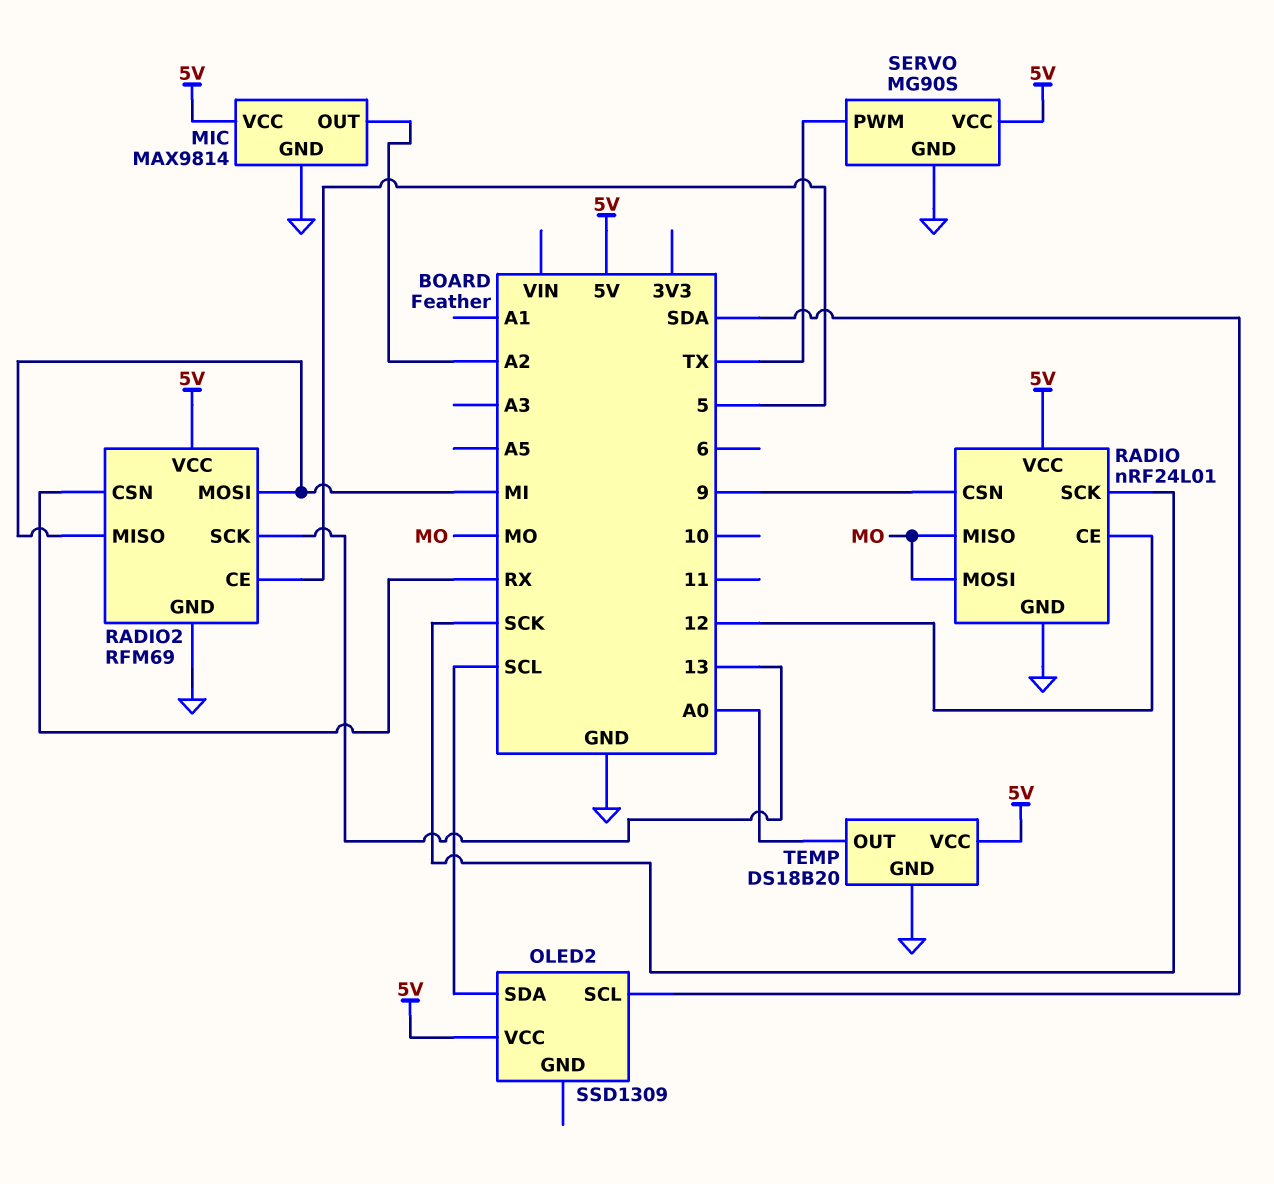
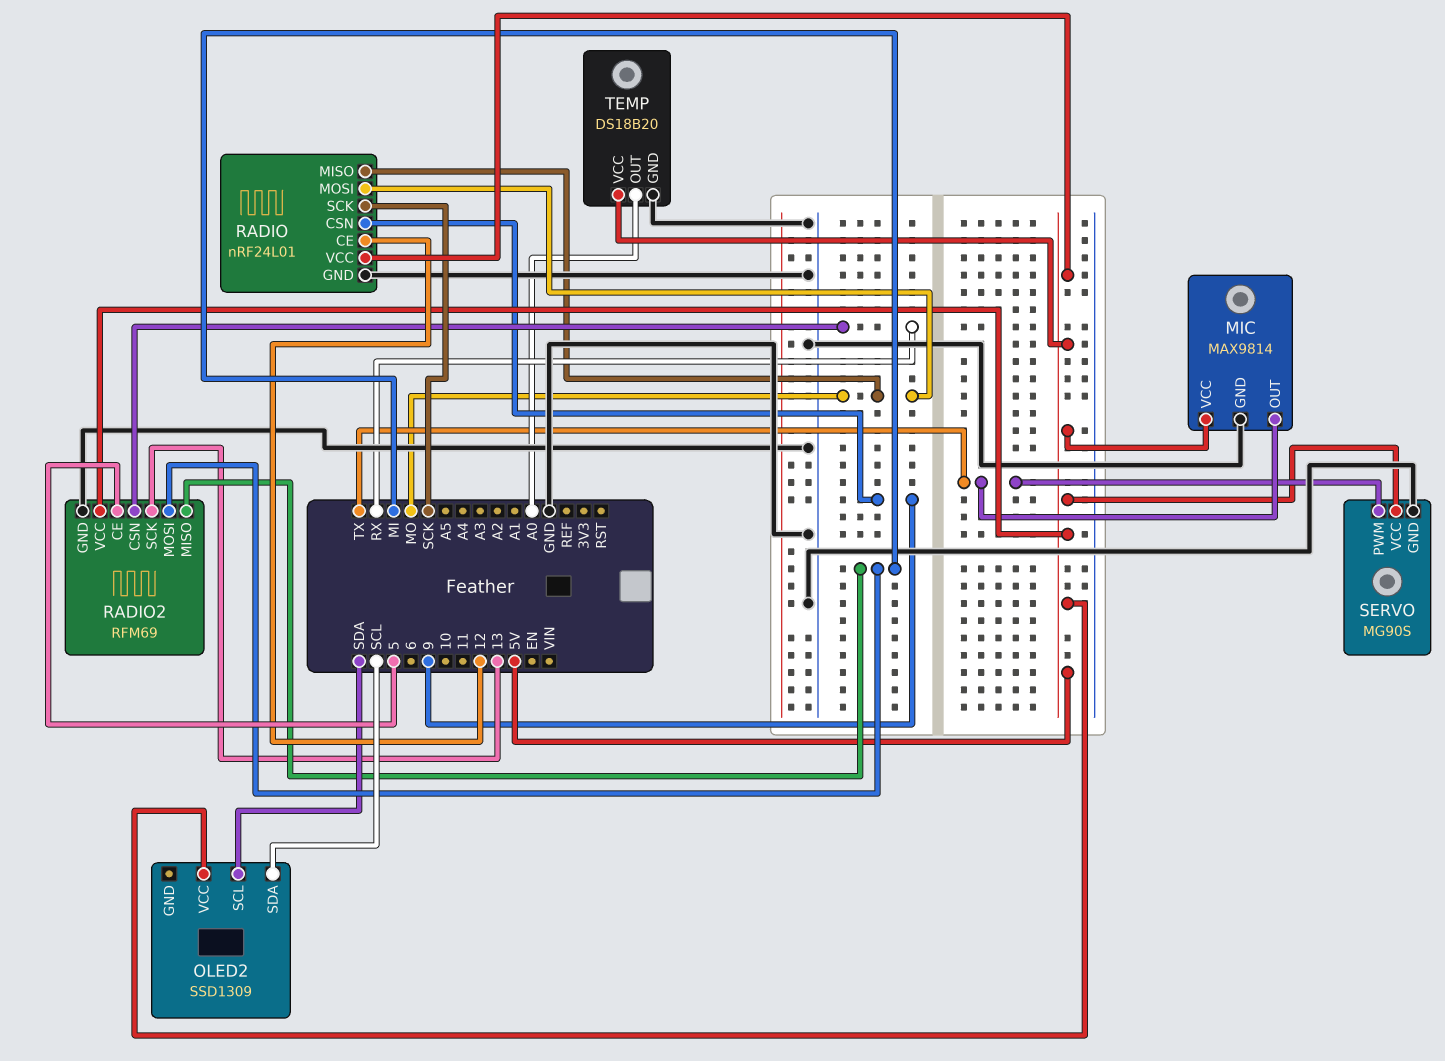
MIC pin OUT: A2 -> TX

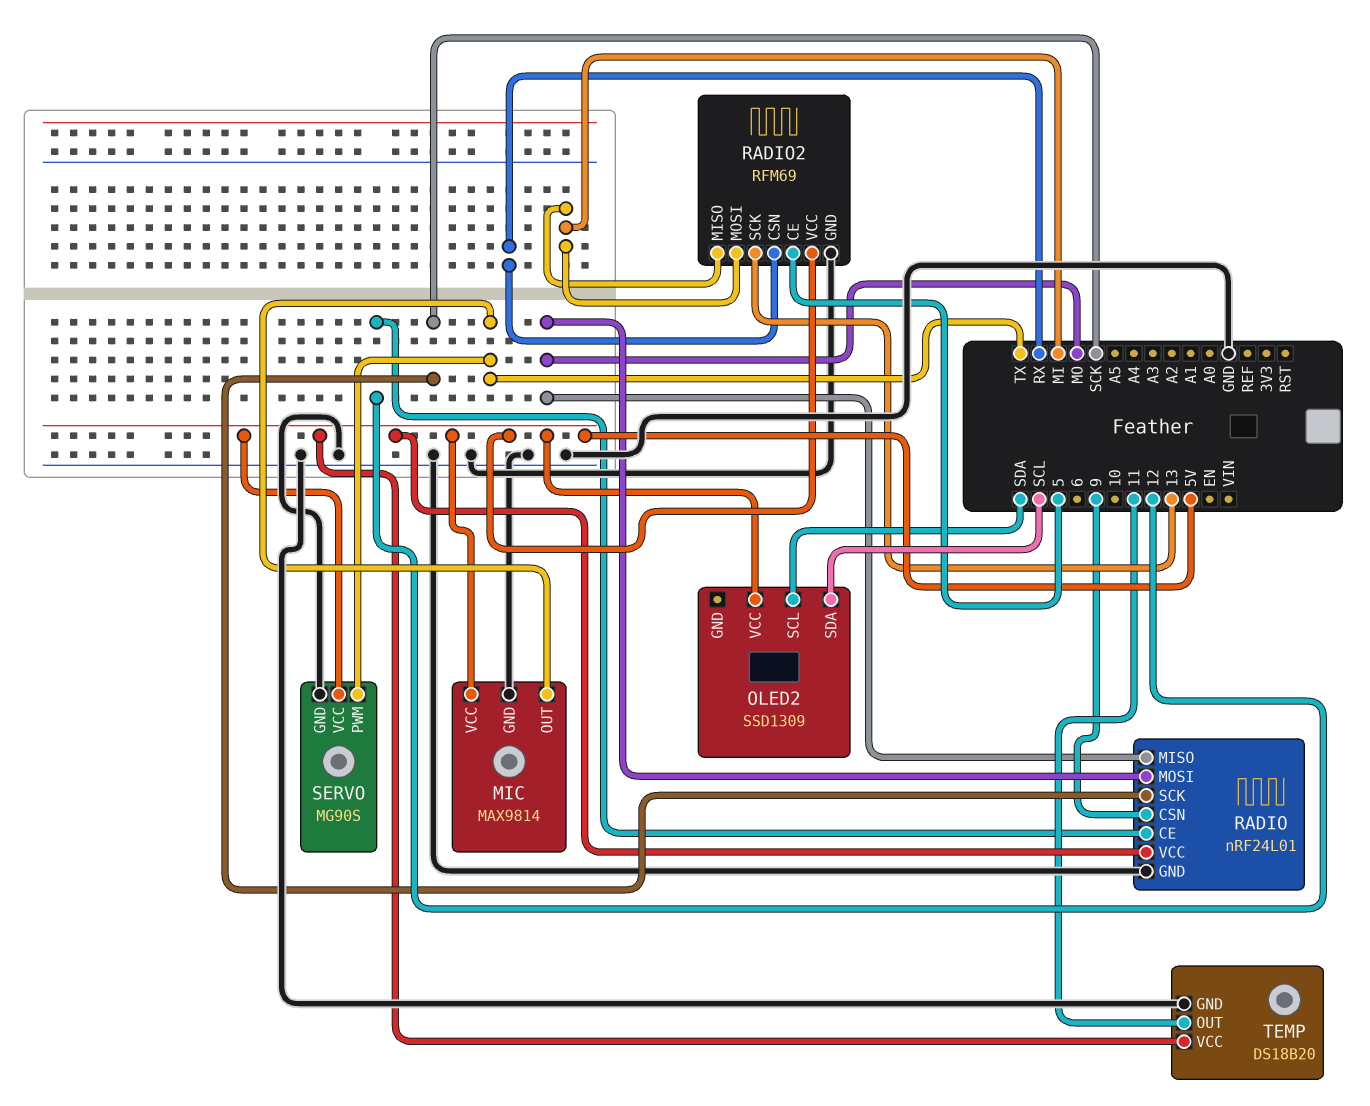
TEMP pin OUT: A0 -> 11

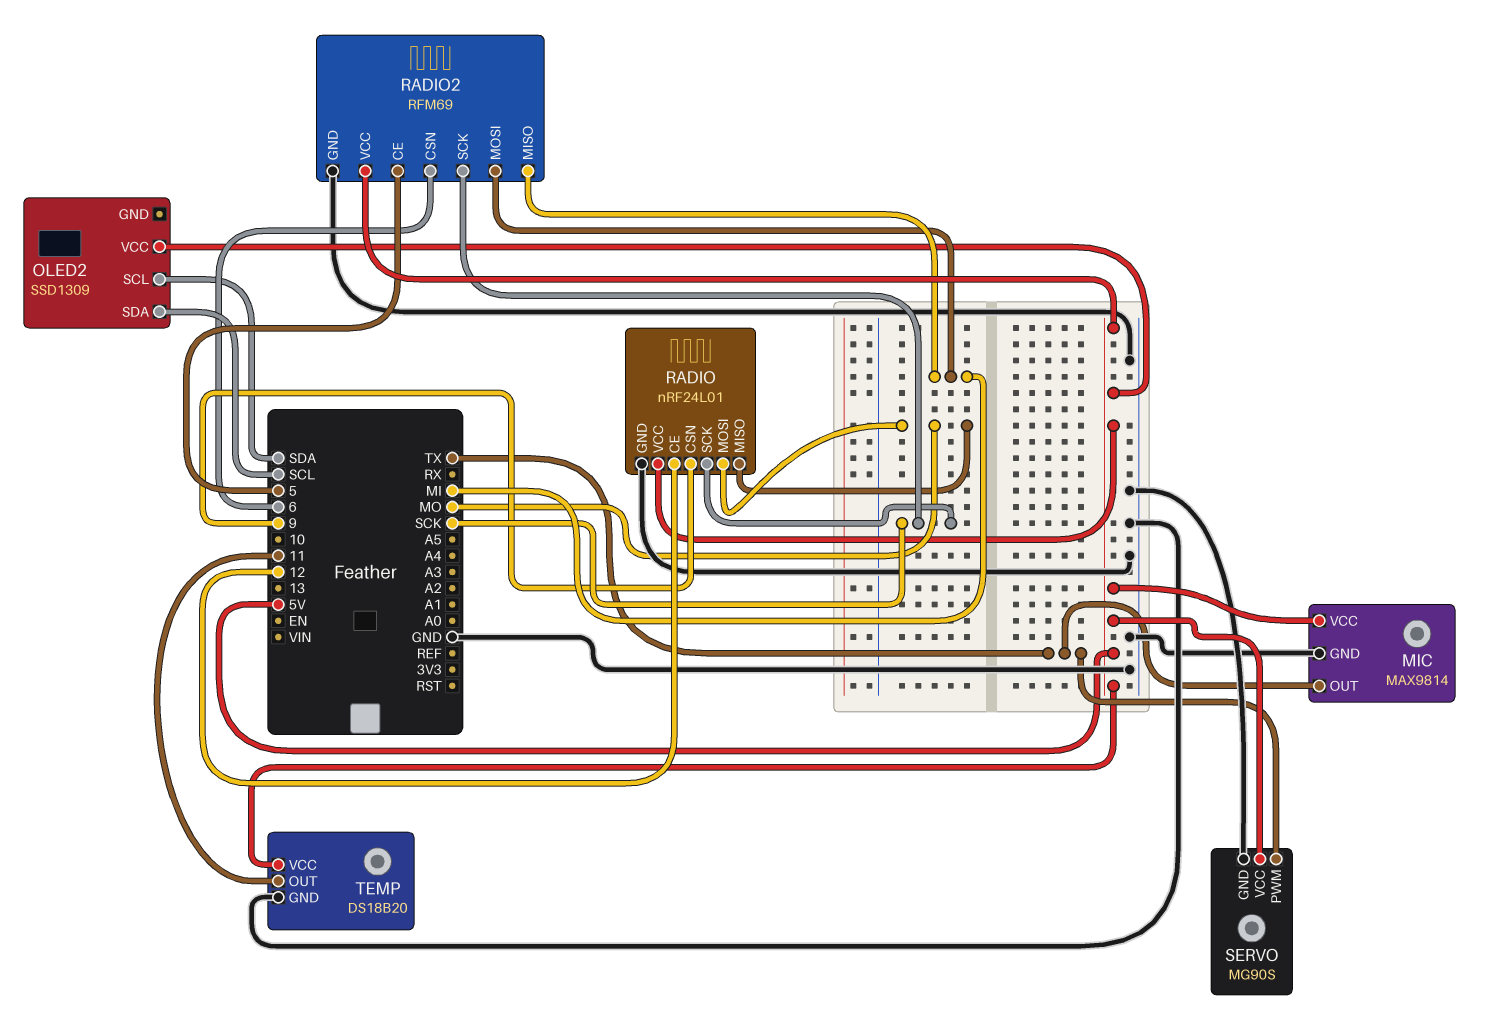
RADIO2 pin CSN: RX -> 6
RADIO2 pin SCK: 13 -> SCK

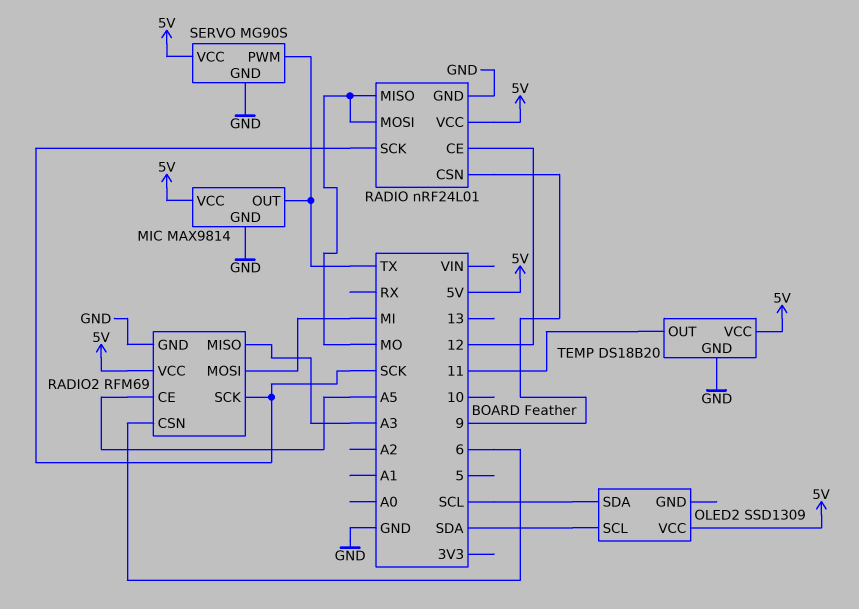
RADIO2 pin CE: 5 -> A5
RADIO2 pin MISO: MI -> A3

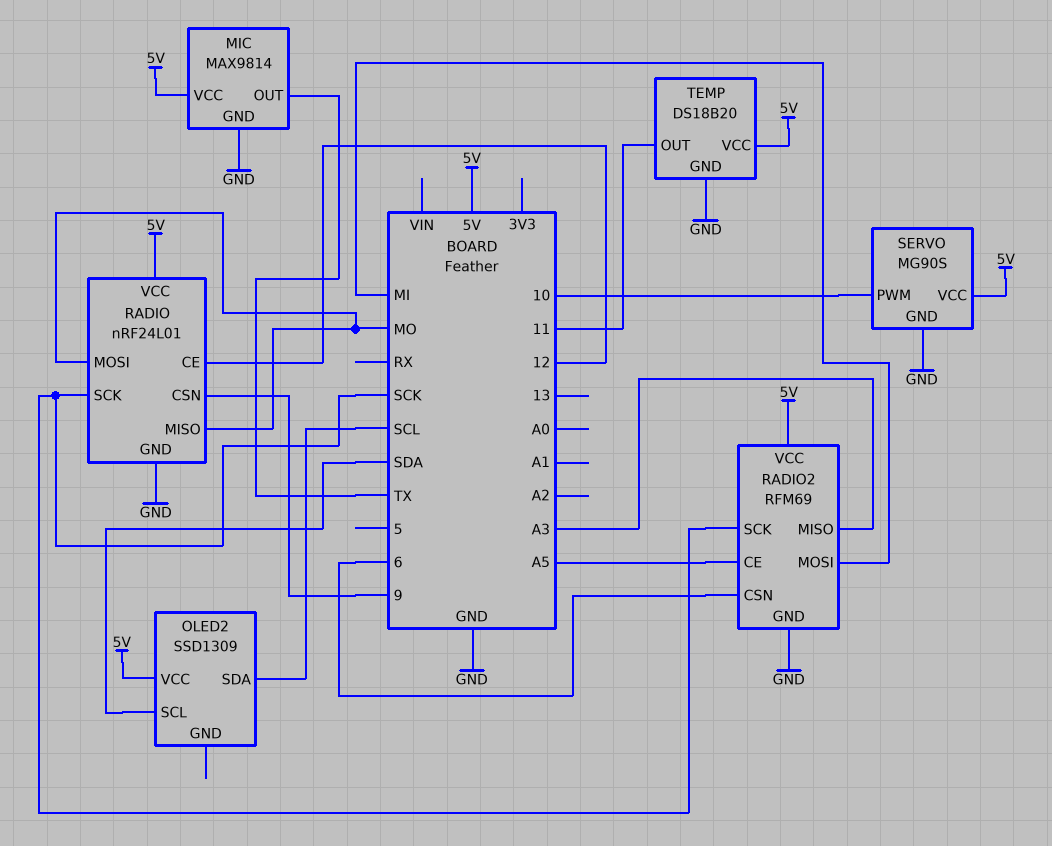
SERVO pin PWM: TX -> 10

